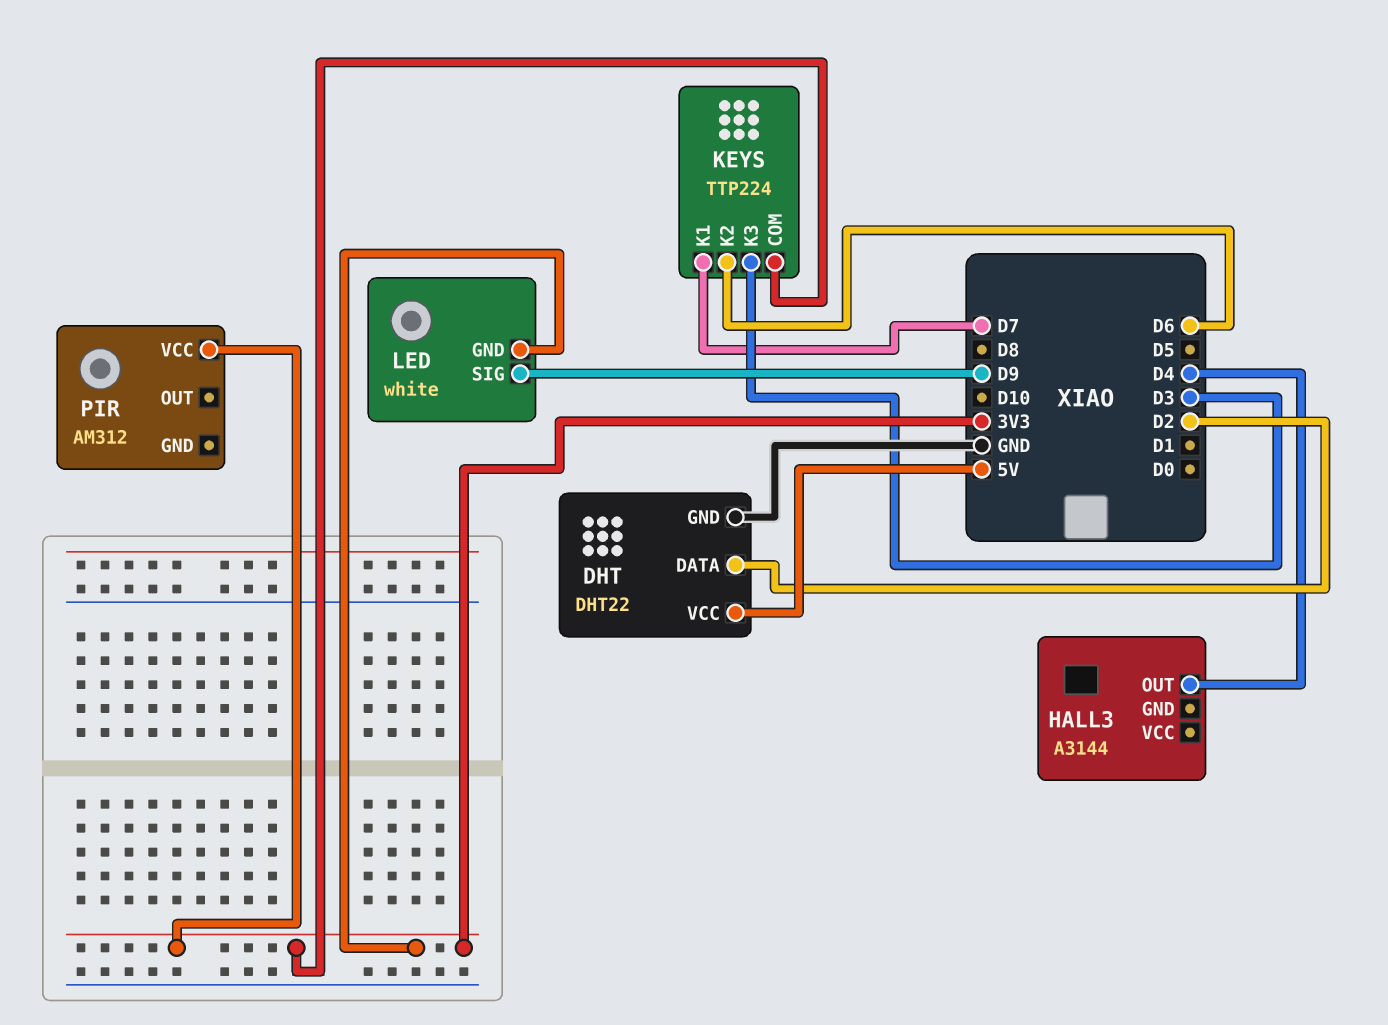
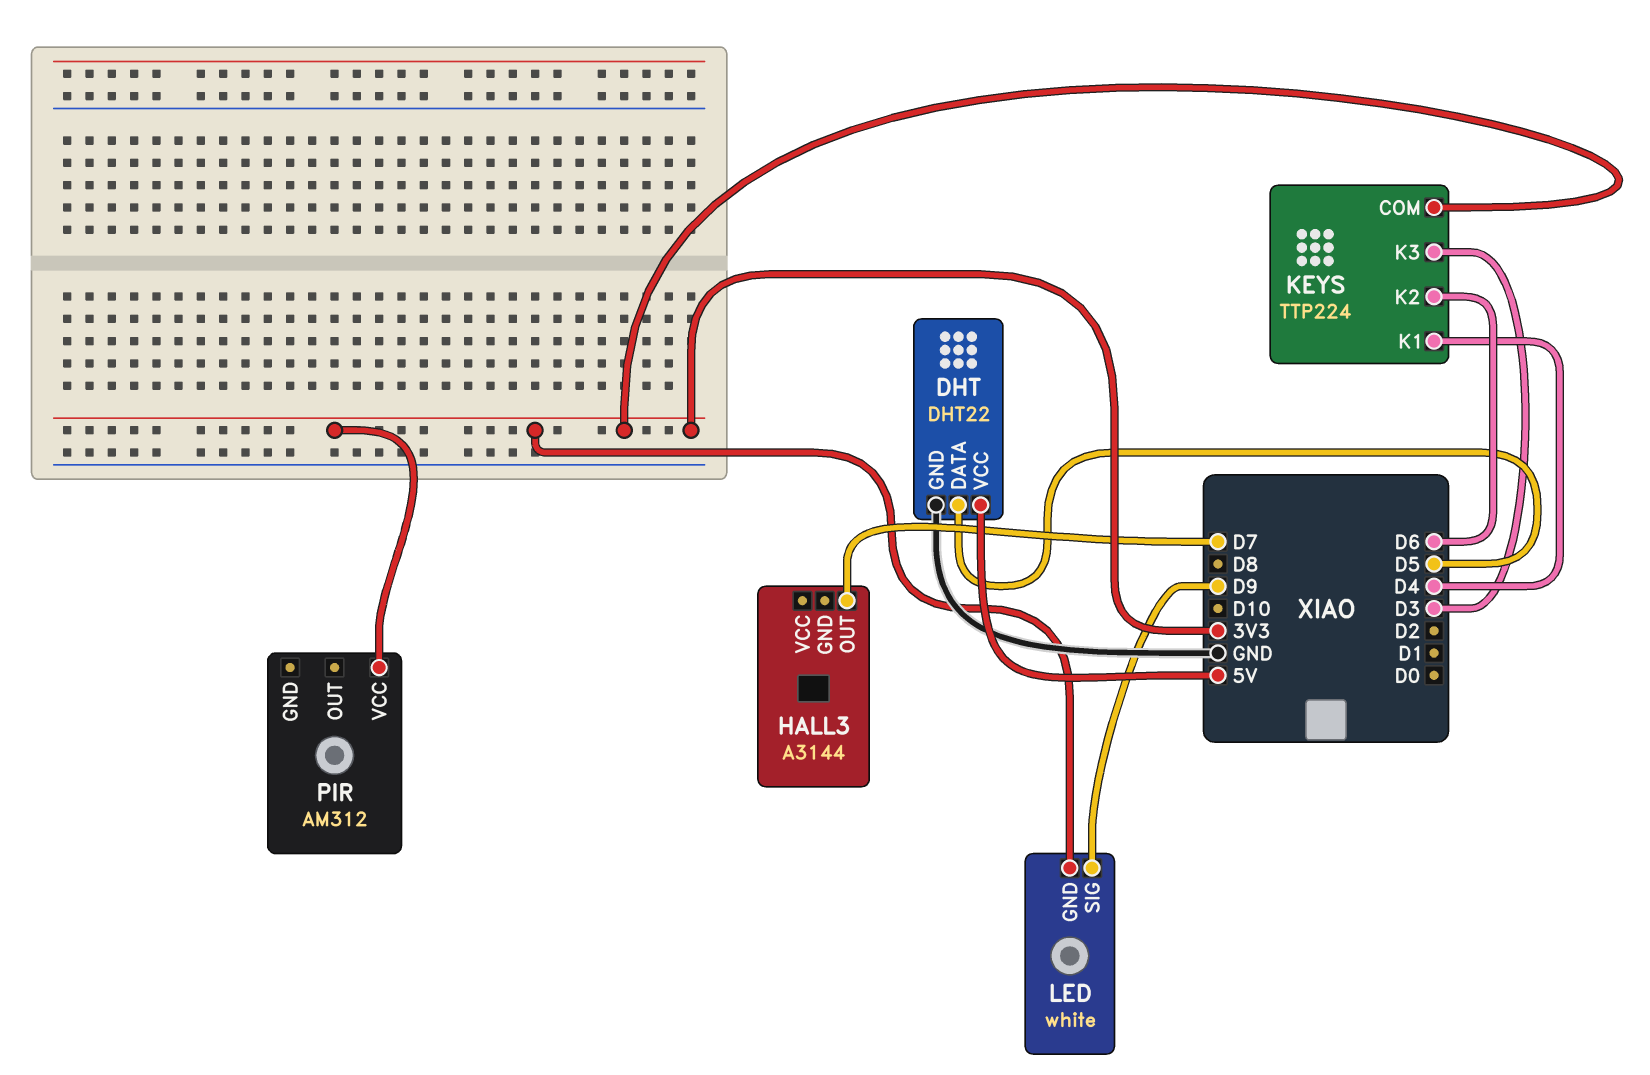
DHT pin DATA: D2 -> D5
HALL3 pin OUT: D4 -> D7
KEYS pin K1: D7 -> D4

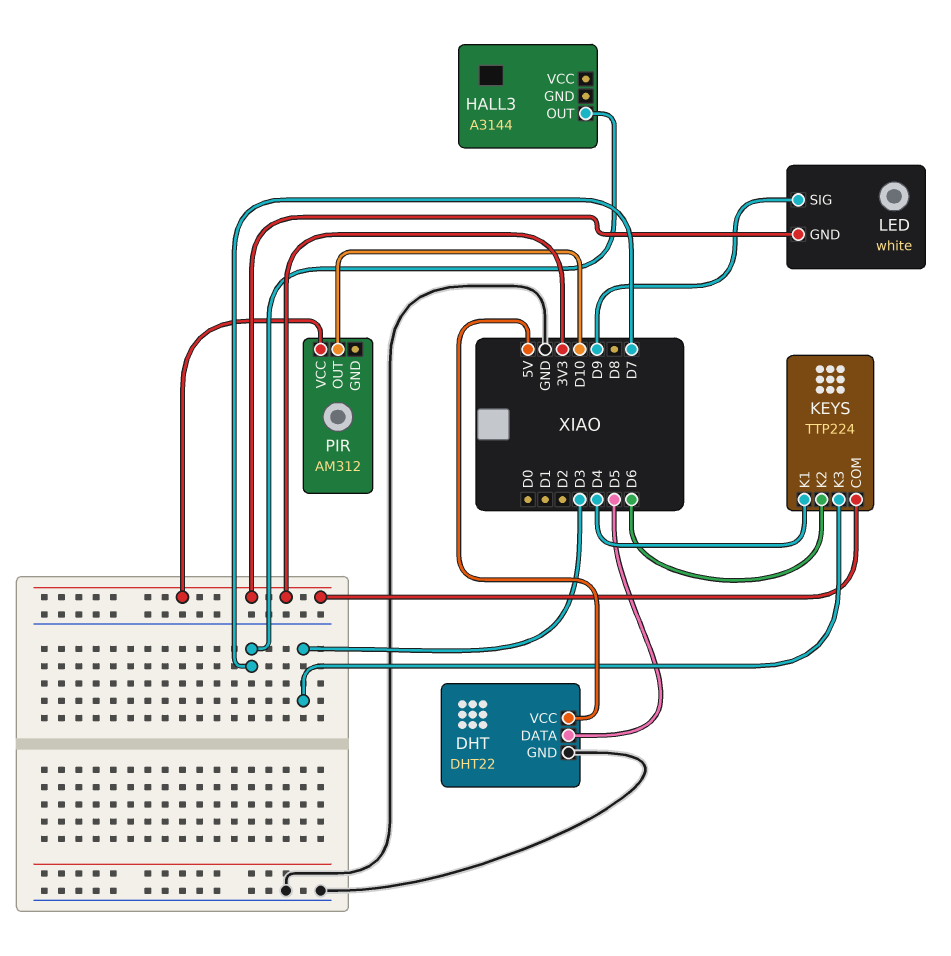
PIR pin OUT: none -> D10

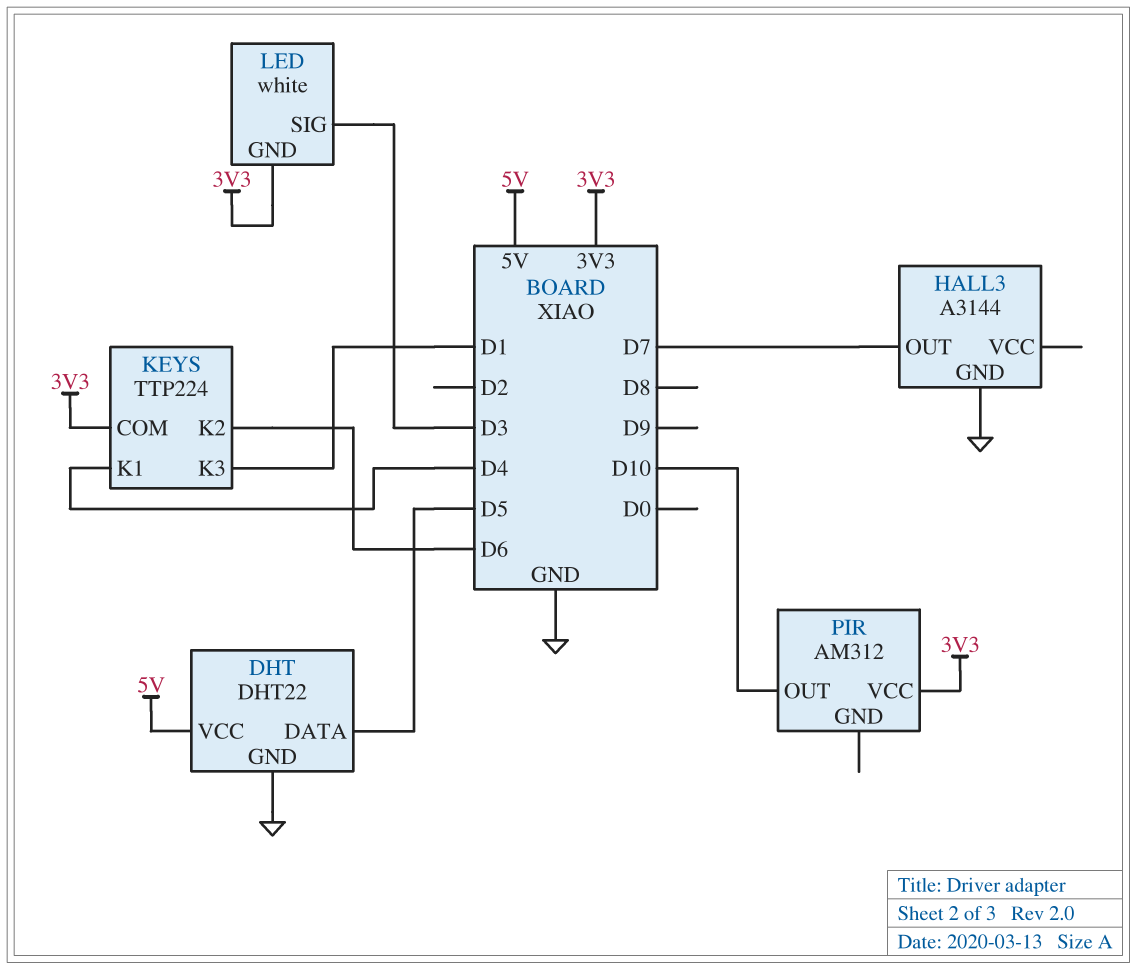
HALL3 pin GND: none -> GND
KEYS pin K3: D3 -> D1
LED pin SIG: D9 -> D3

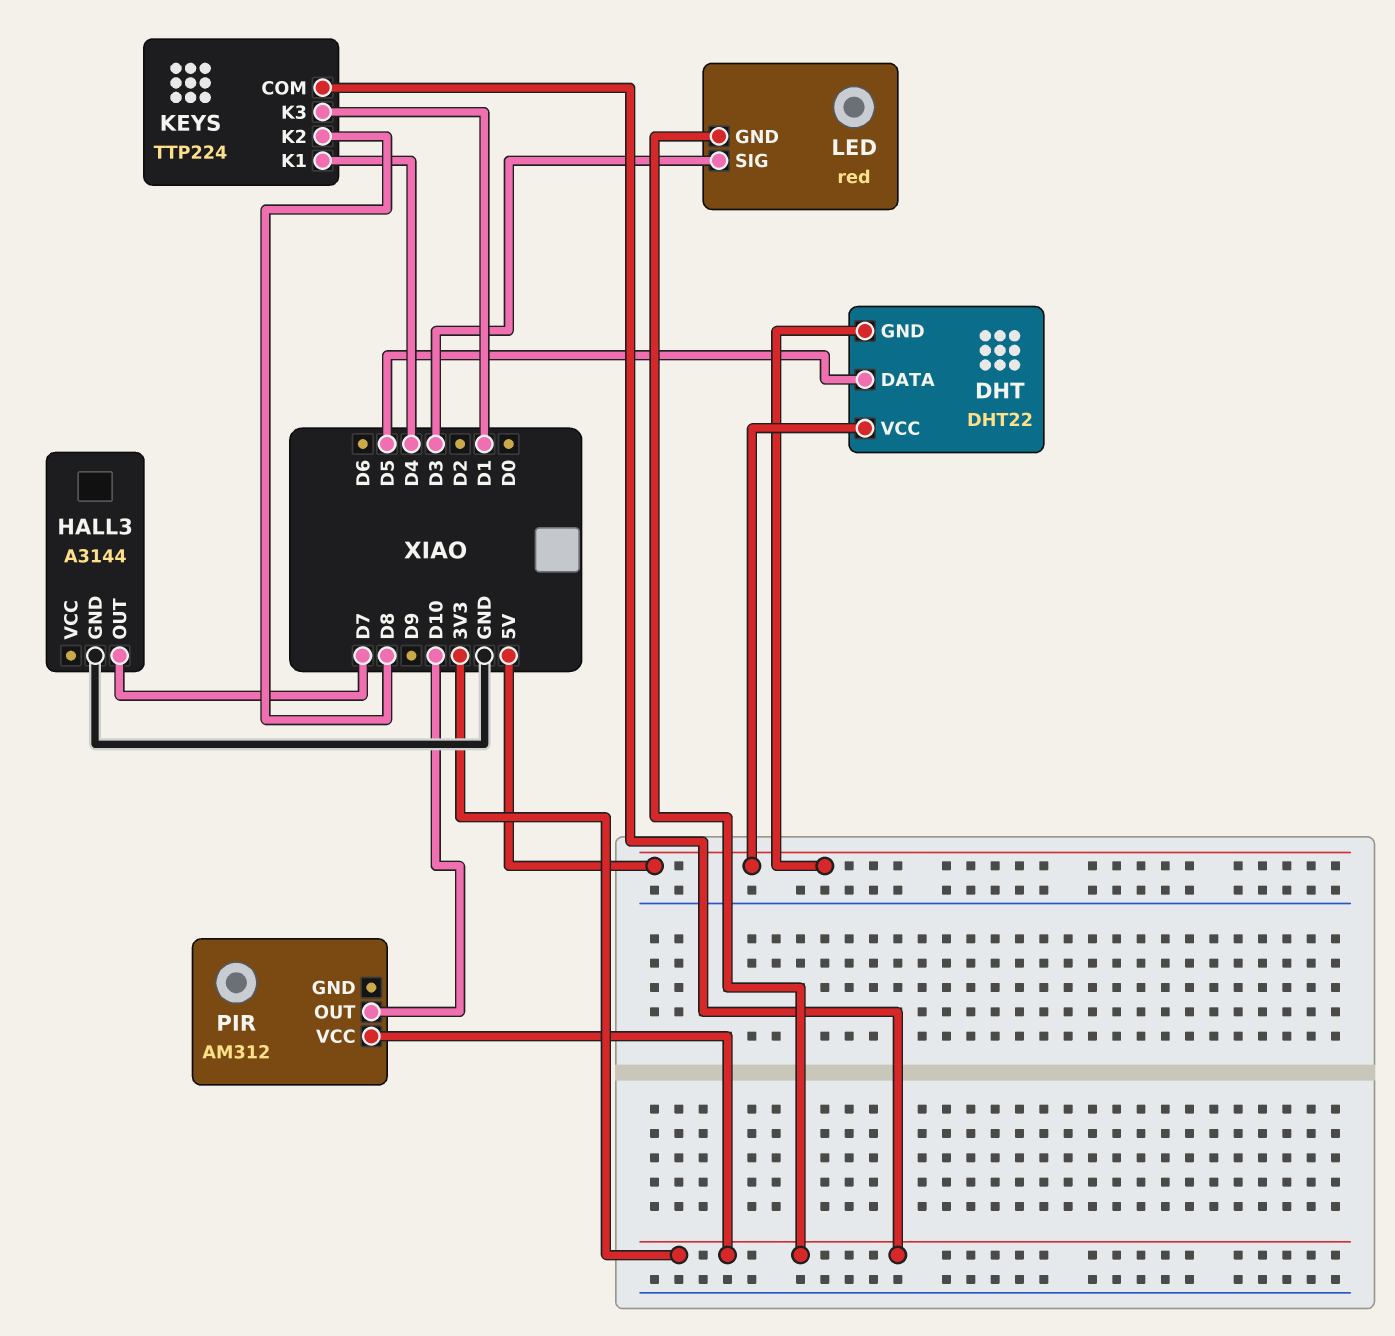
DHT pin GND: GND -> 5V
KEYS pin K2: D6 -> D8
LED: white -> red

